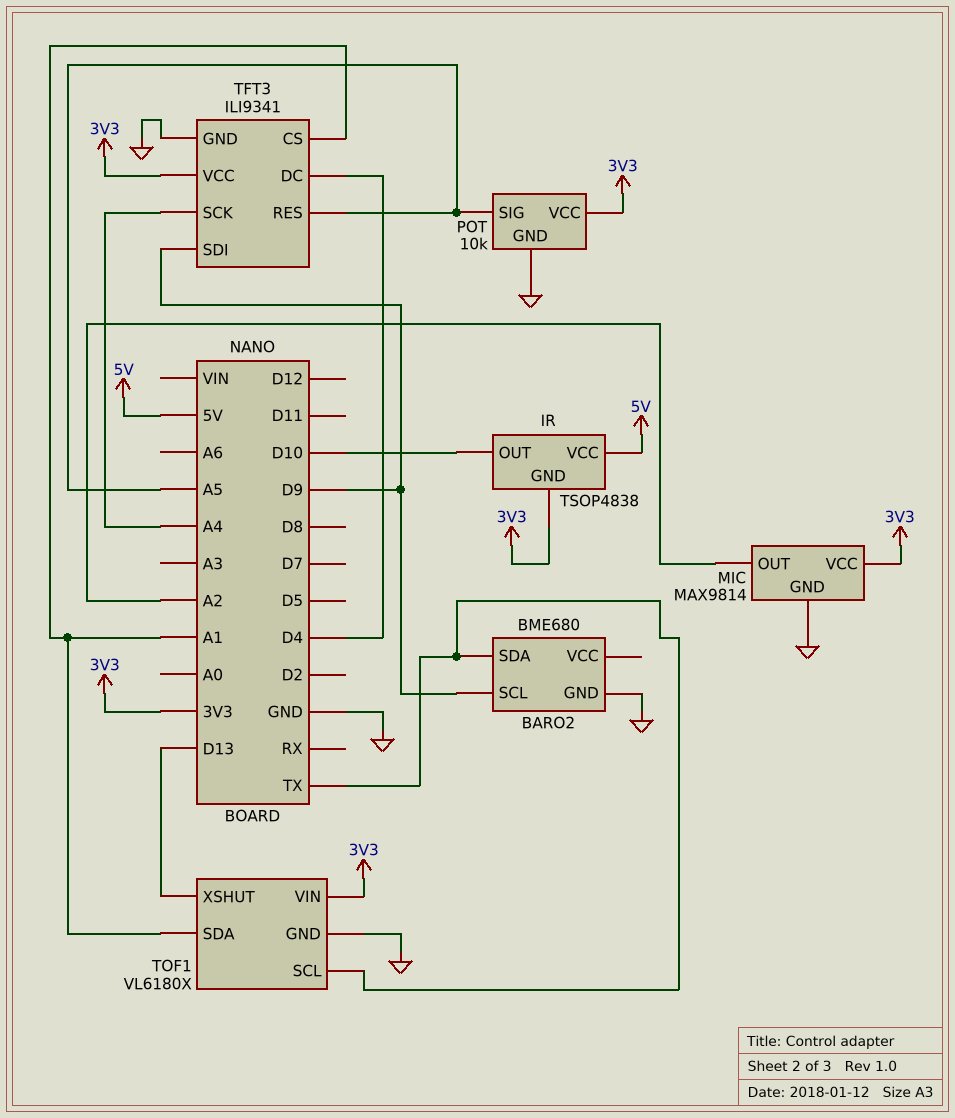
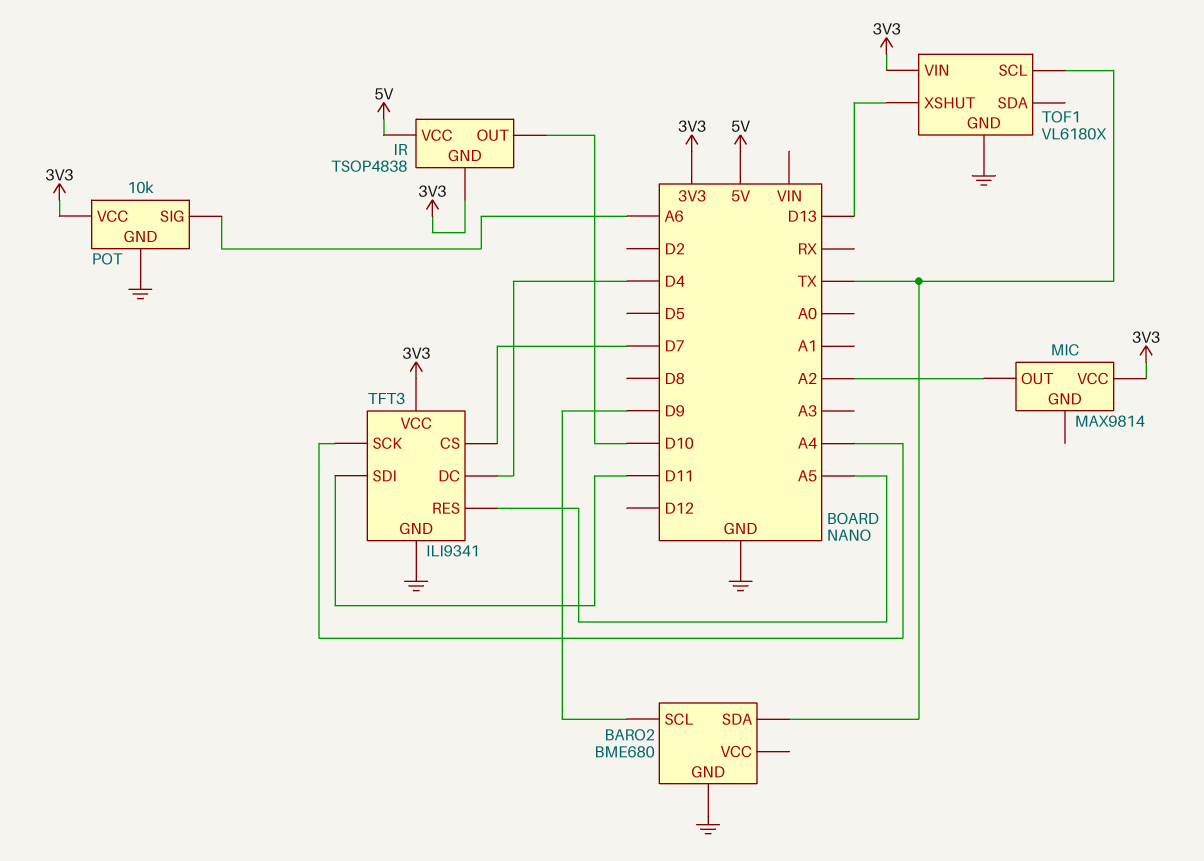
MIC pin GND: GND -> none
POT pin SIG: A5 -> A6
TFT3 pin CS: A1 -> D7
TFT3 pin SDI: D9 -> D11
TOF1 pin SDA: A1 -> none

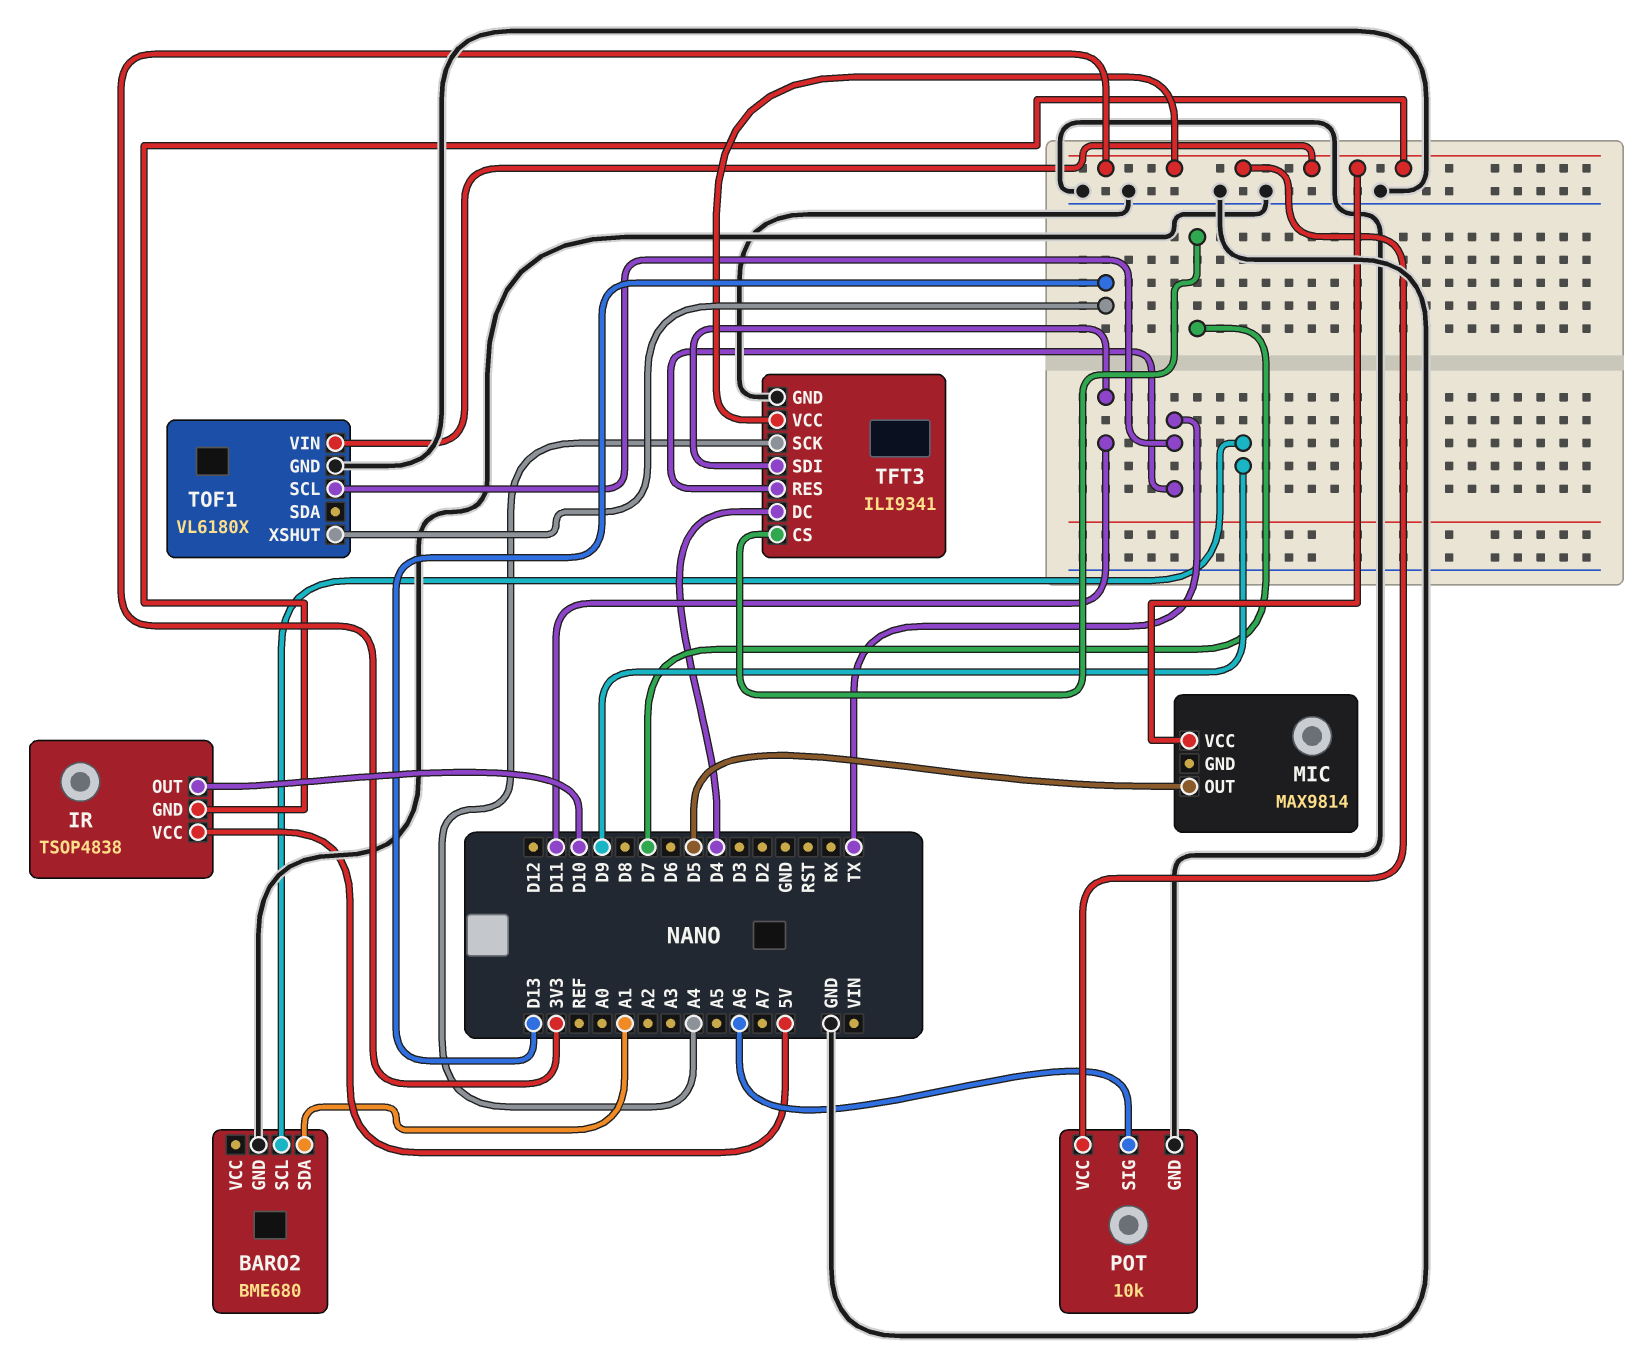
BARO2 pin SDA: TX -> A1
MIC pin OUT: A2 -> D5
TFT3 pin RES: A5 -> TX

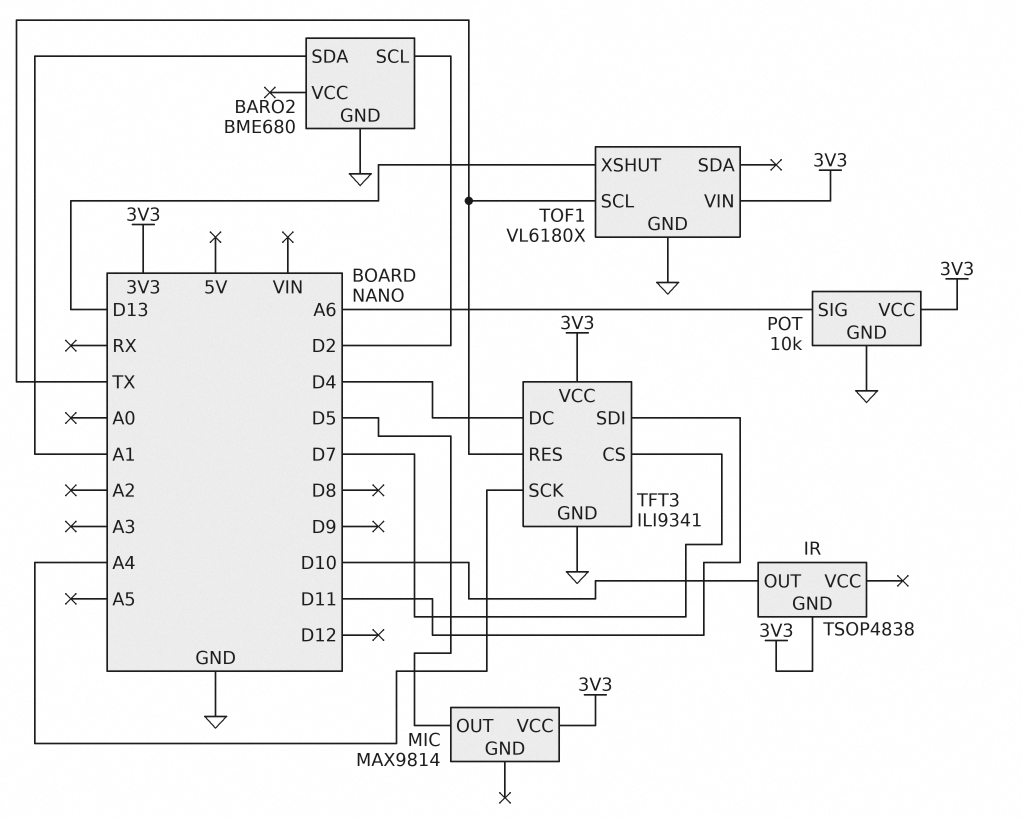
BARO2 pin SCL: D9 -> D2
IR pin VCC: 5V -> none

